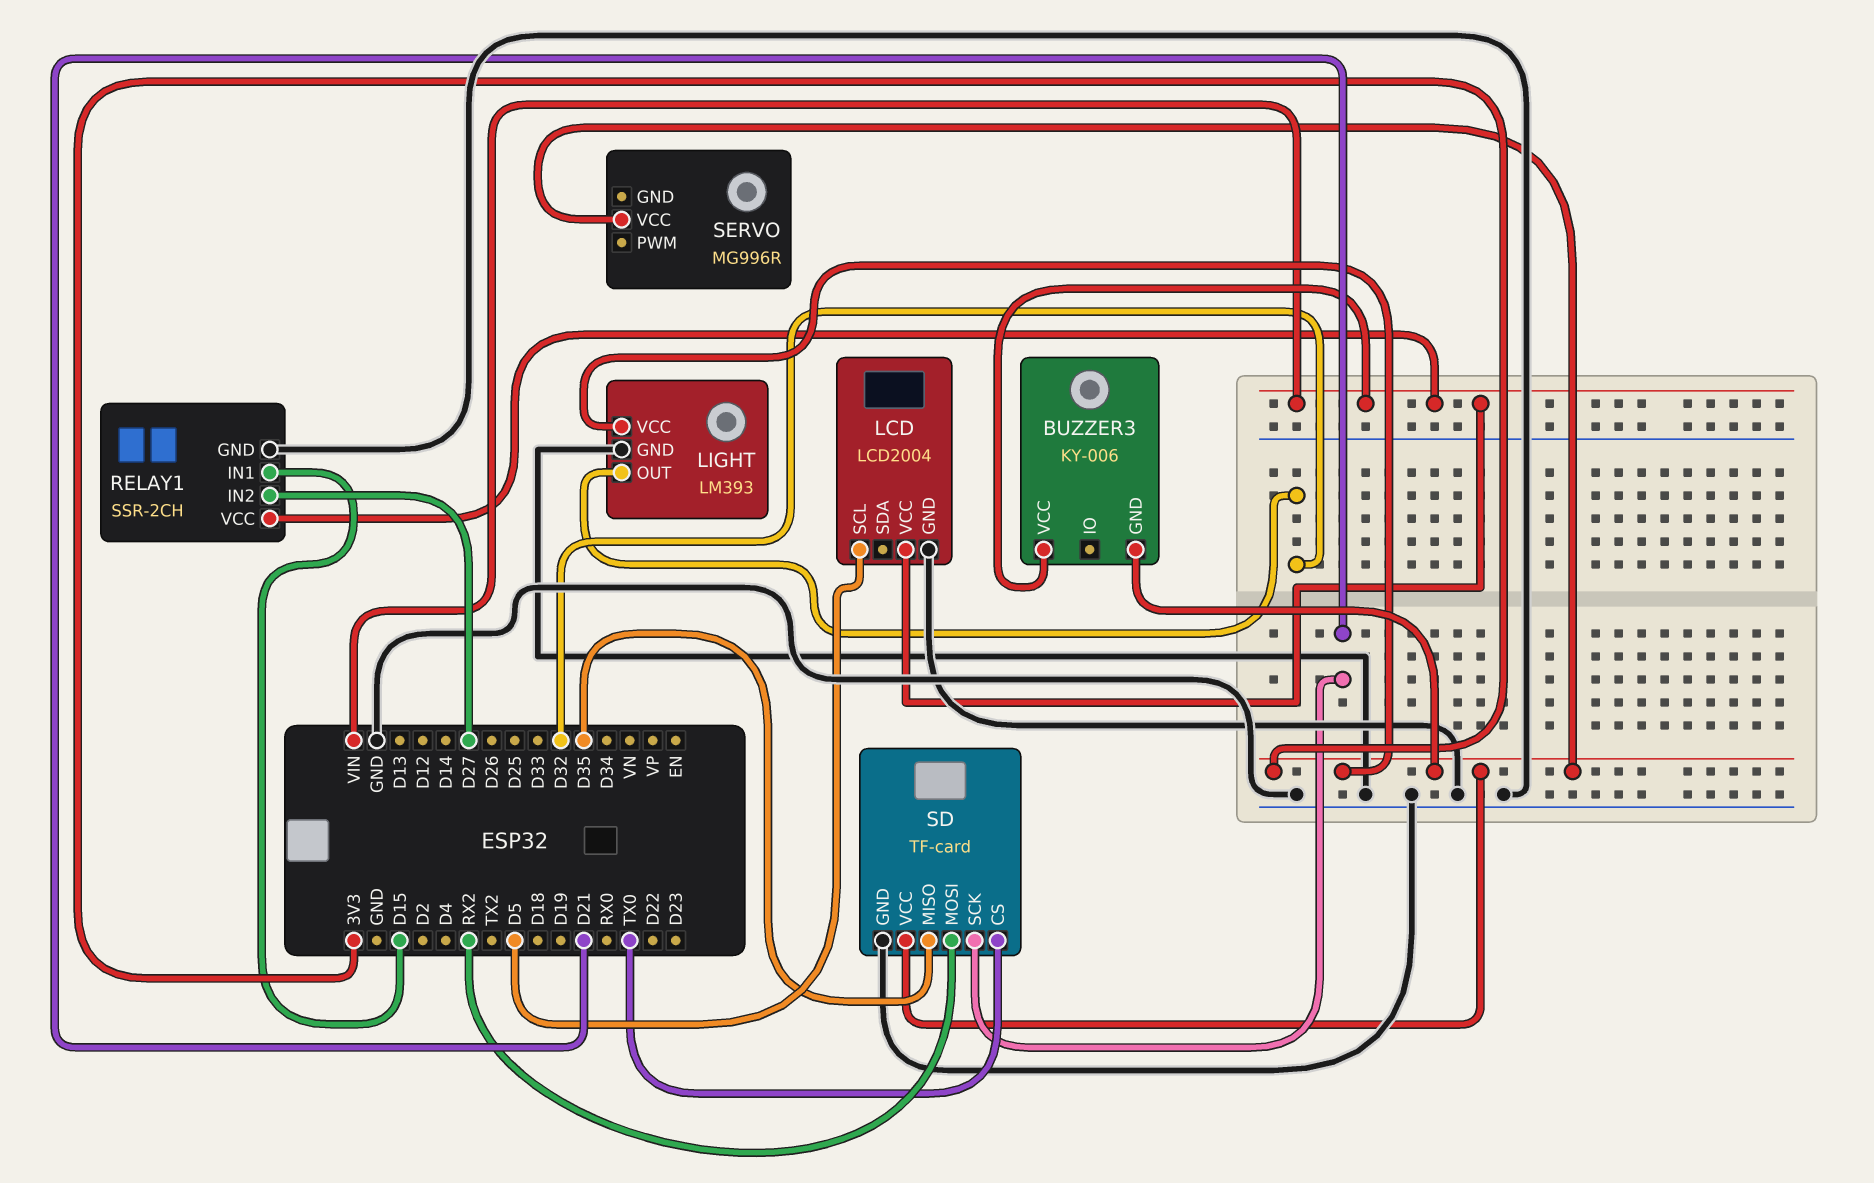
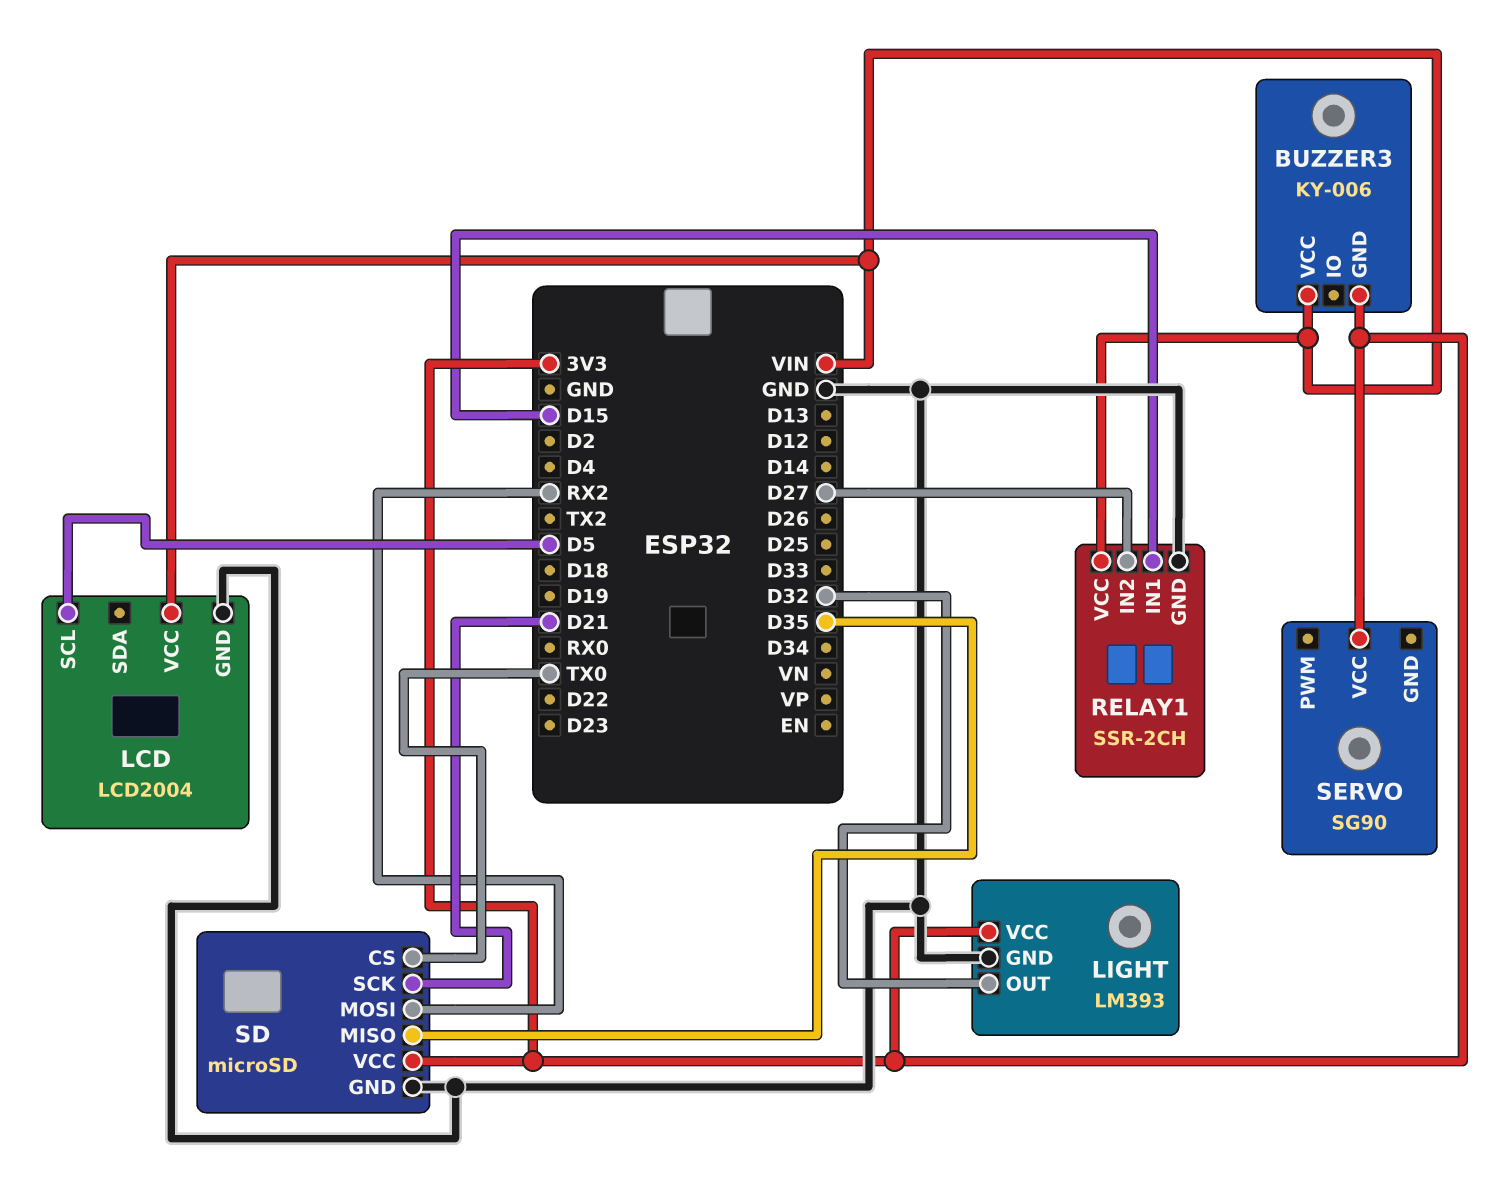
SD: TF-card -> microSD
SERVO: MG996R -> SG90

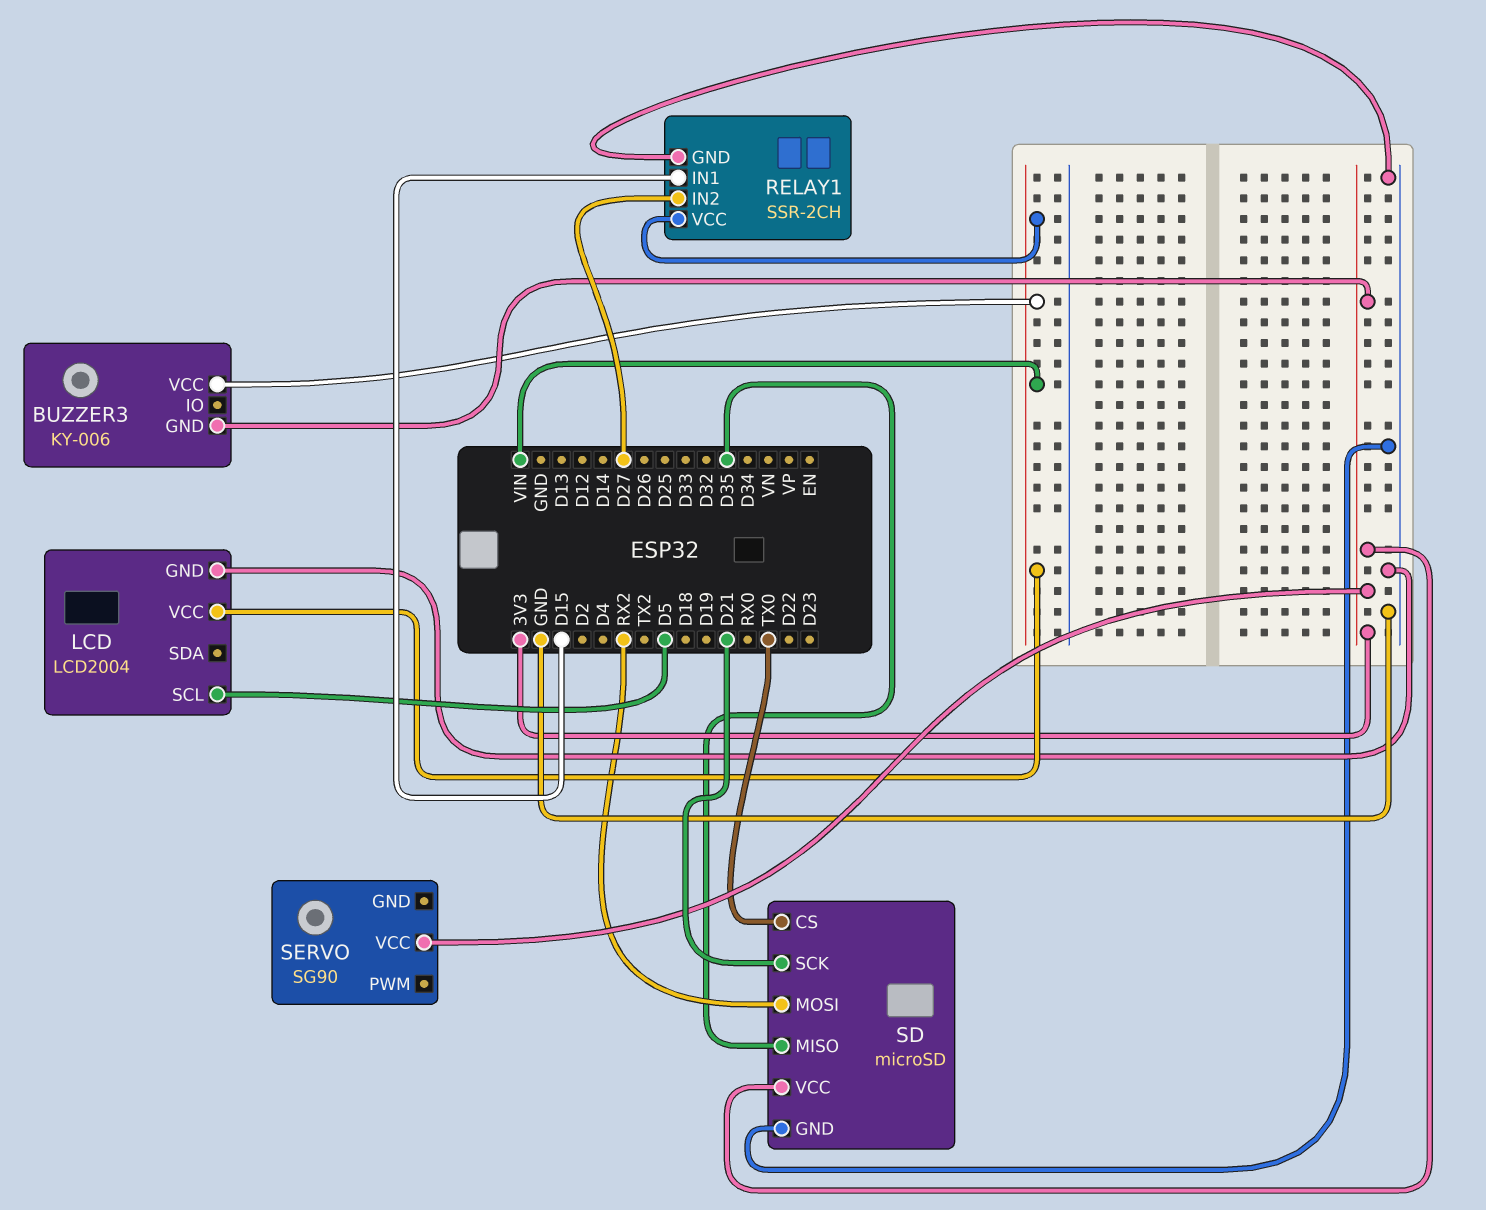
LIGHT: LM393 -> none
LIGHT pin GND: GND -> none
LIGHT pin OUT: D32 -> none
LIGHT pin VCC: 3V3 -> none

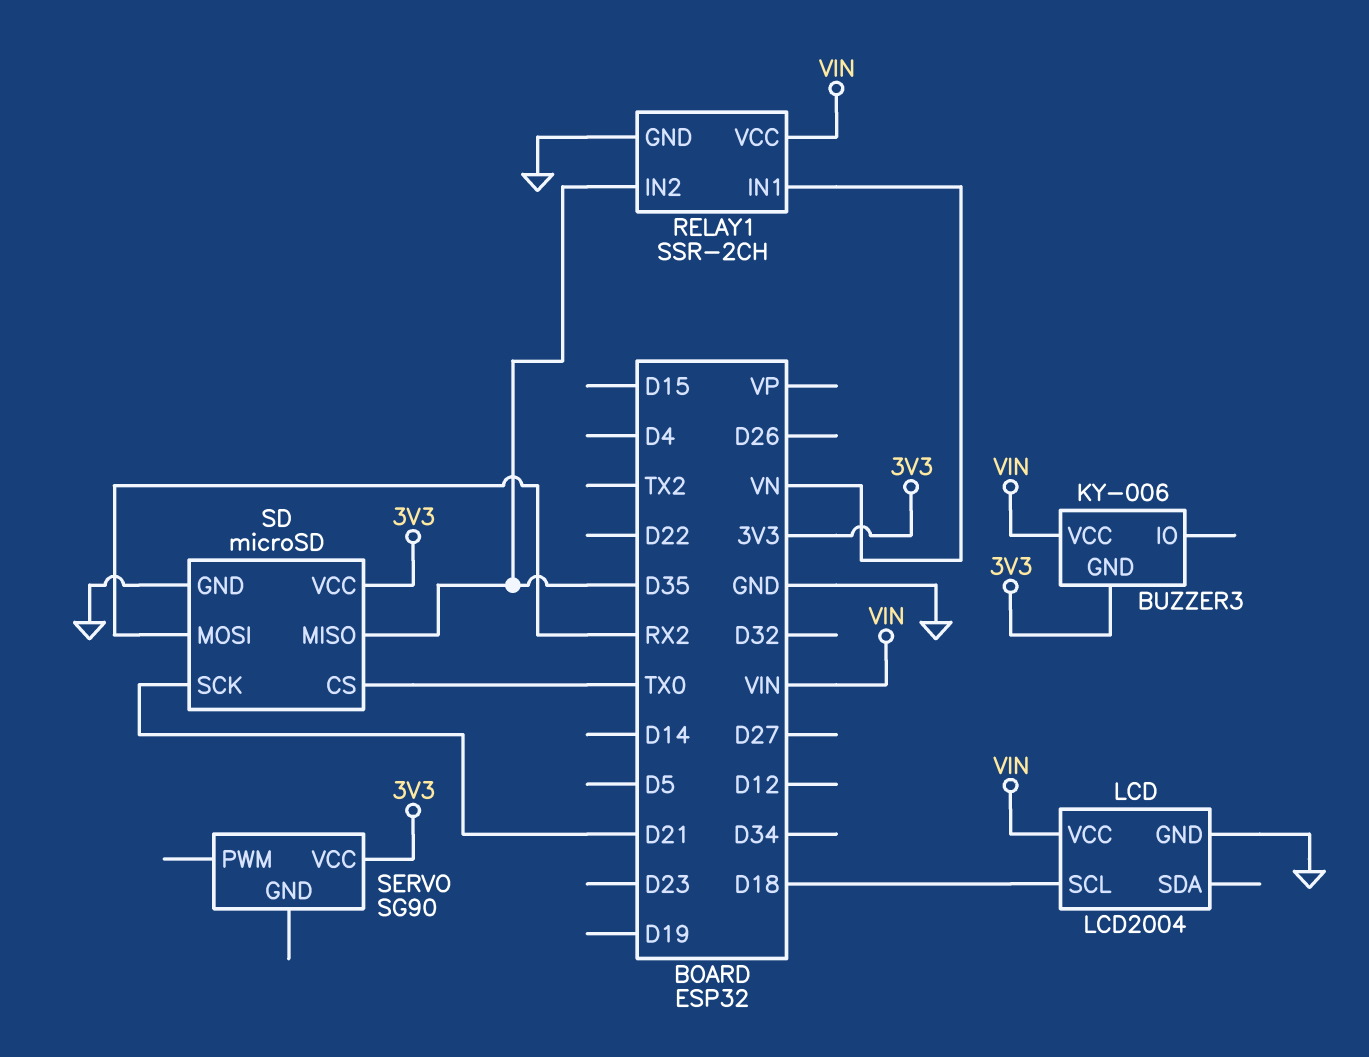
LCD pin SCL: D5 -> D18
RELAY1 pin IN1: D15 -> VN
RELAY1 pin IN2: D27 -> D35

